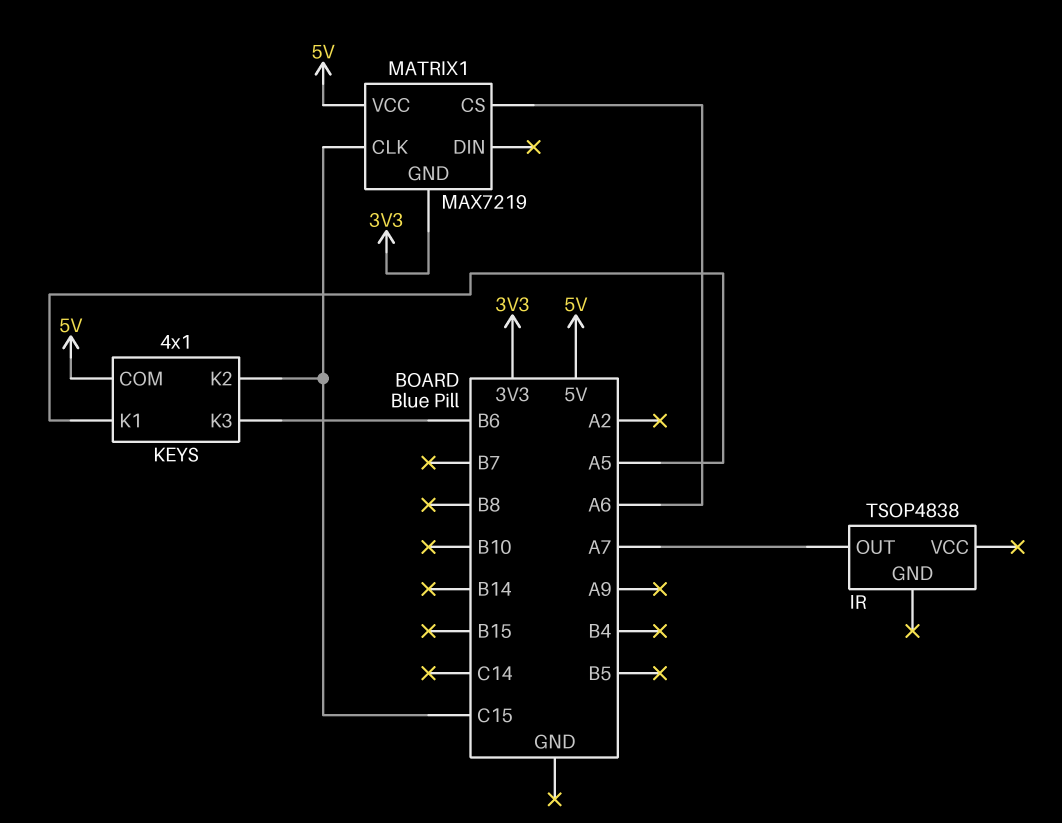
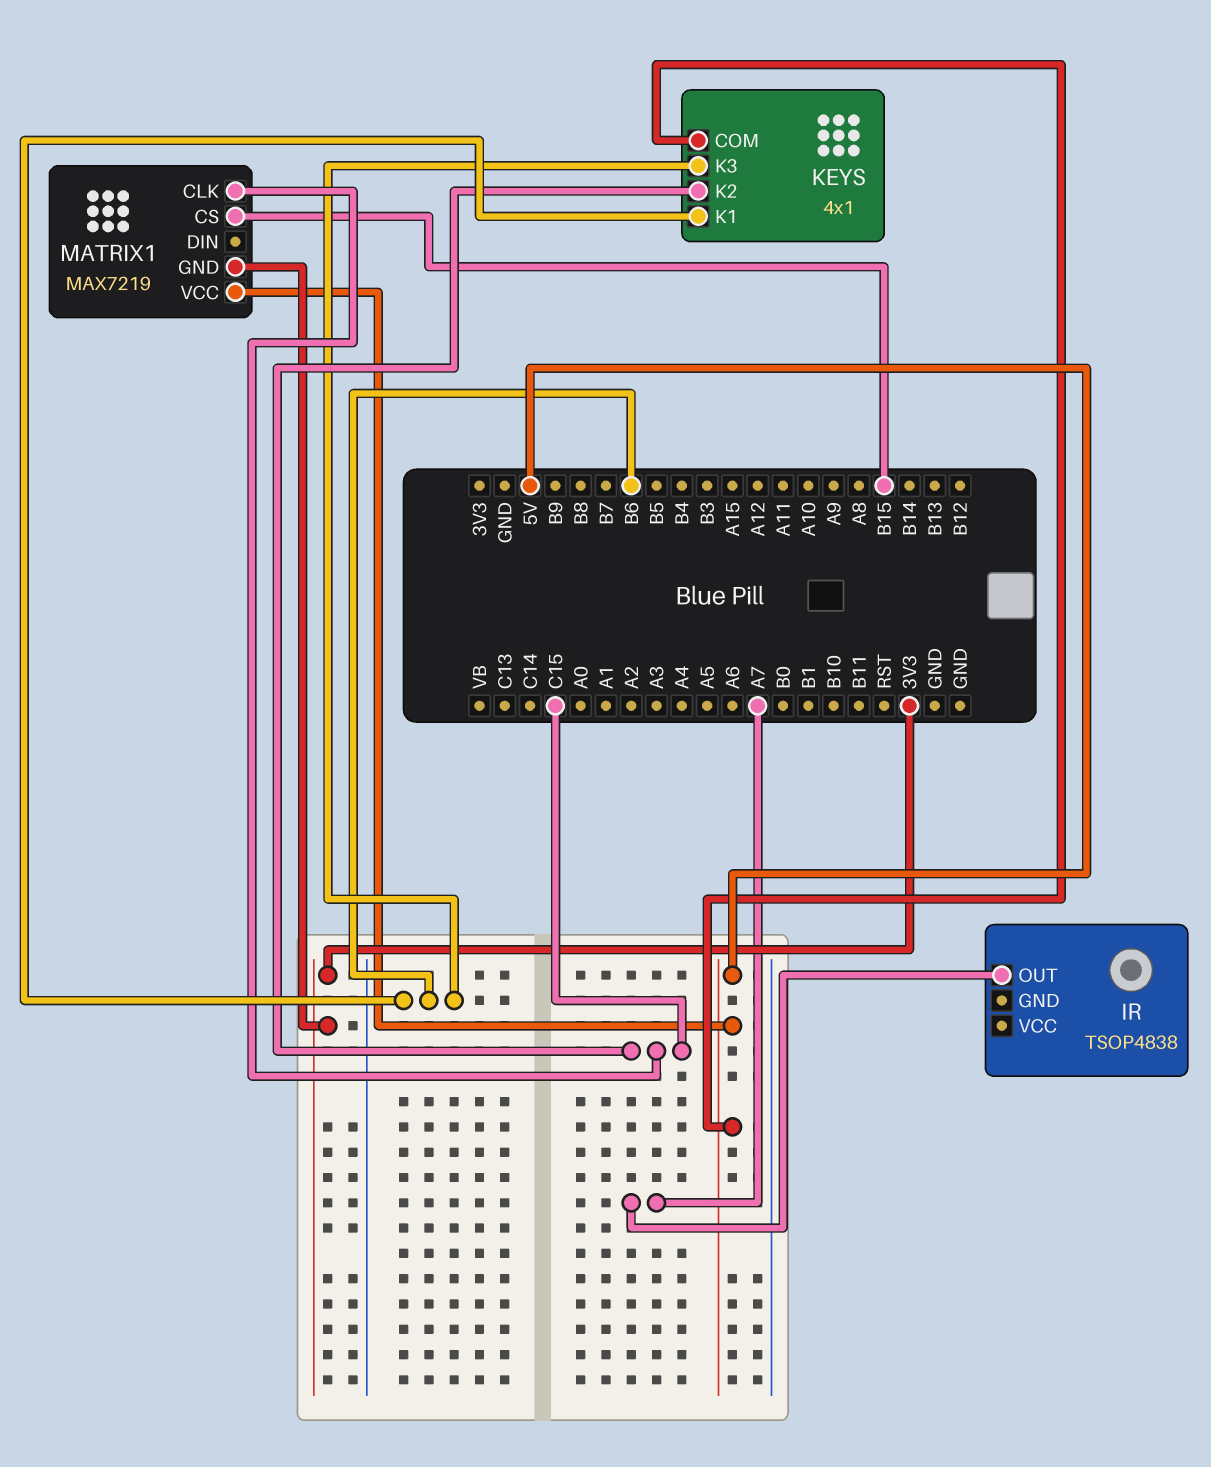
KEYS pin K1: A5 -> B6
MATRIX1 pin CS: A6 -> B15

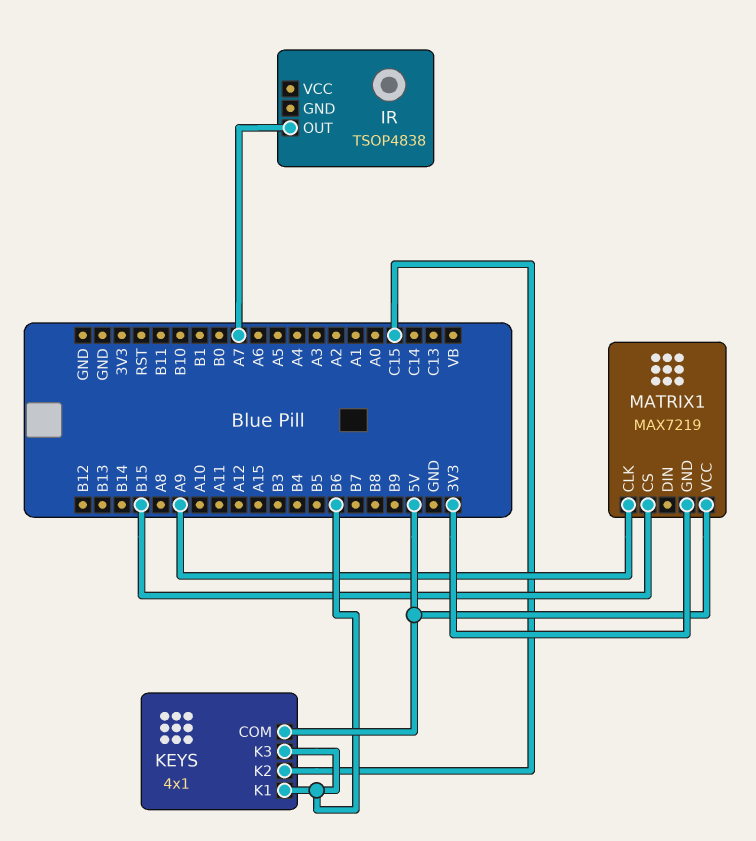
MATRIX1 pin CLK: C15 -> A9

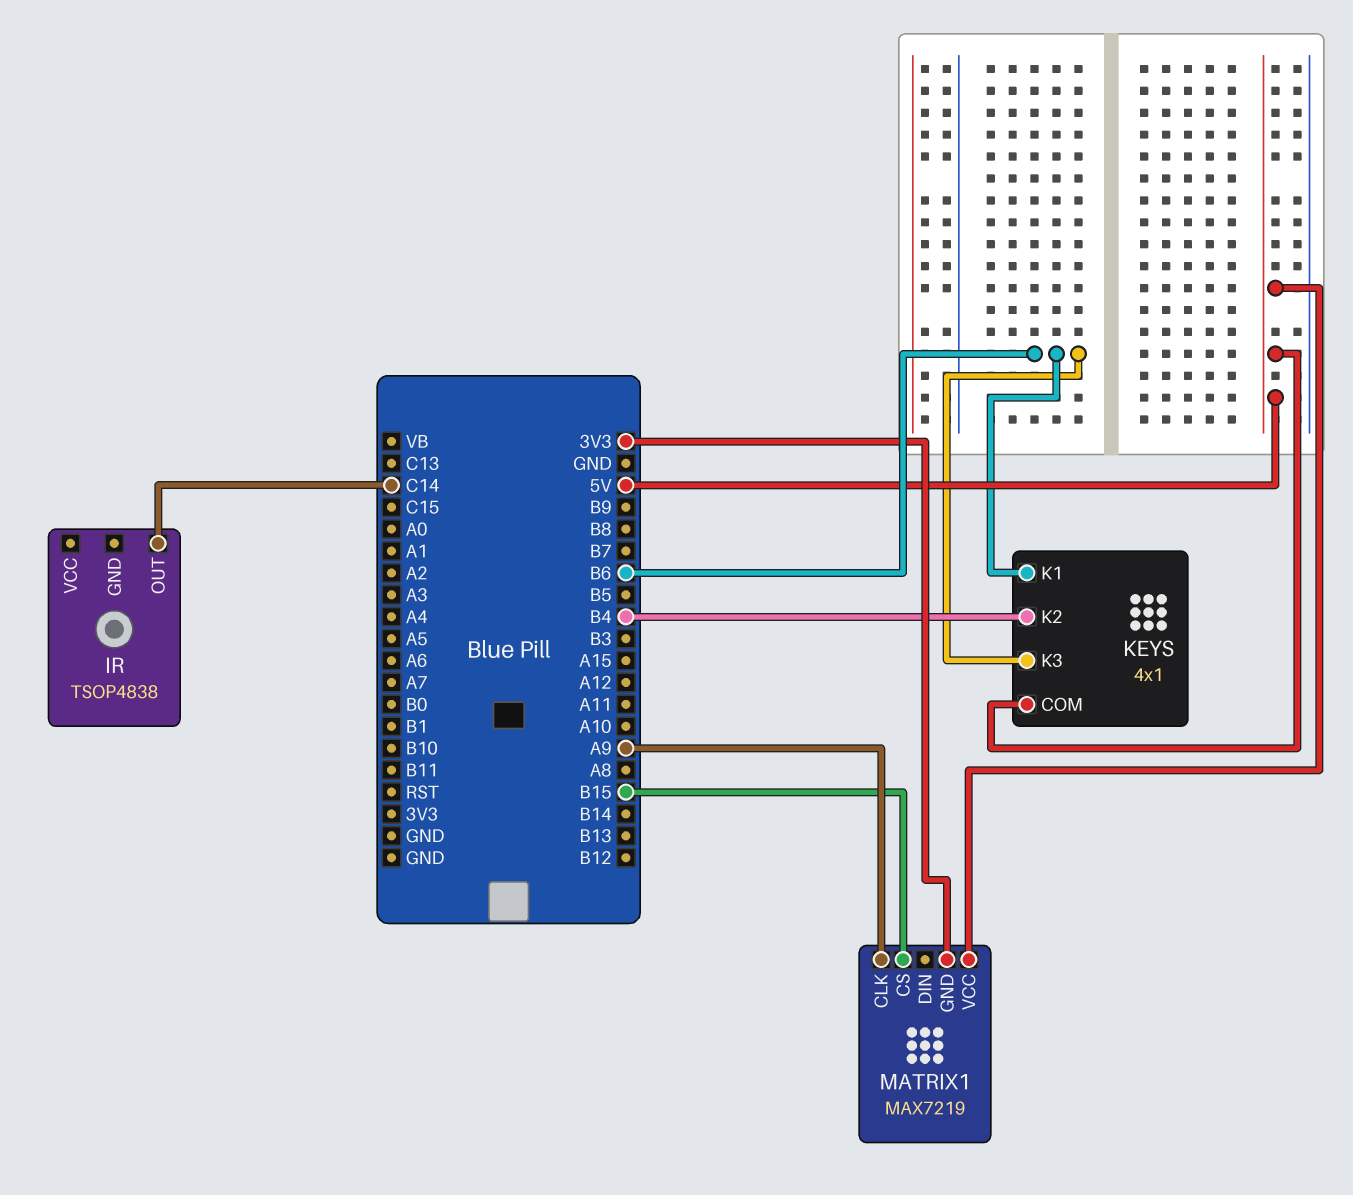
IR pin OUT: A7 -> C14
KEYS pin K2: C15 -> B4

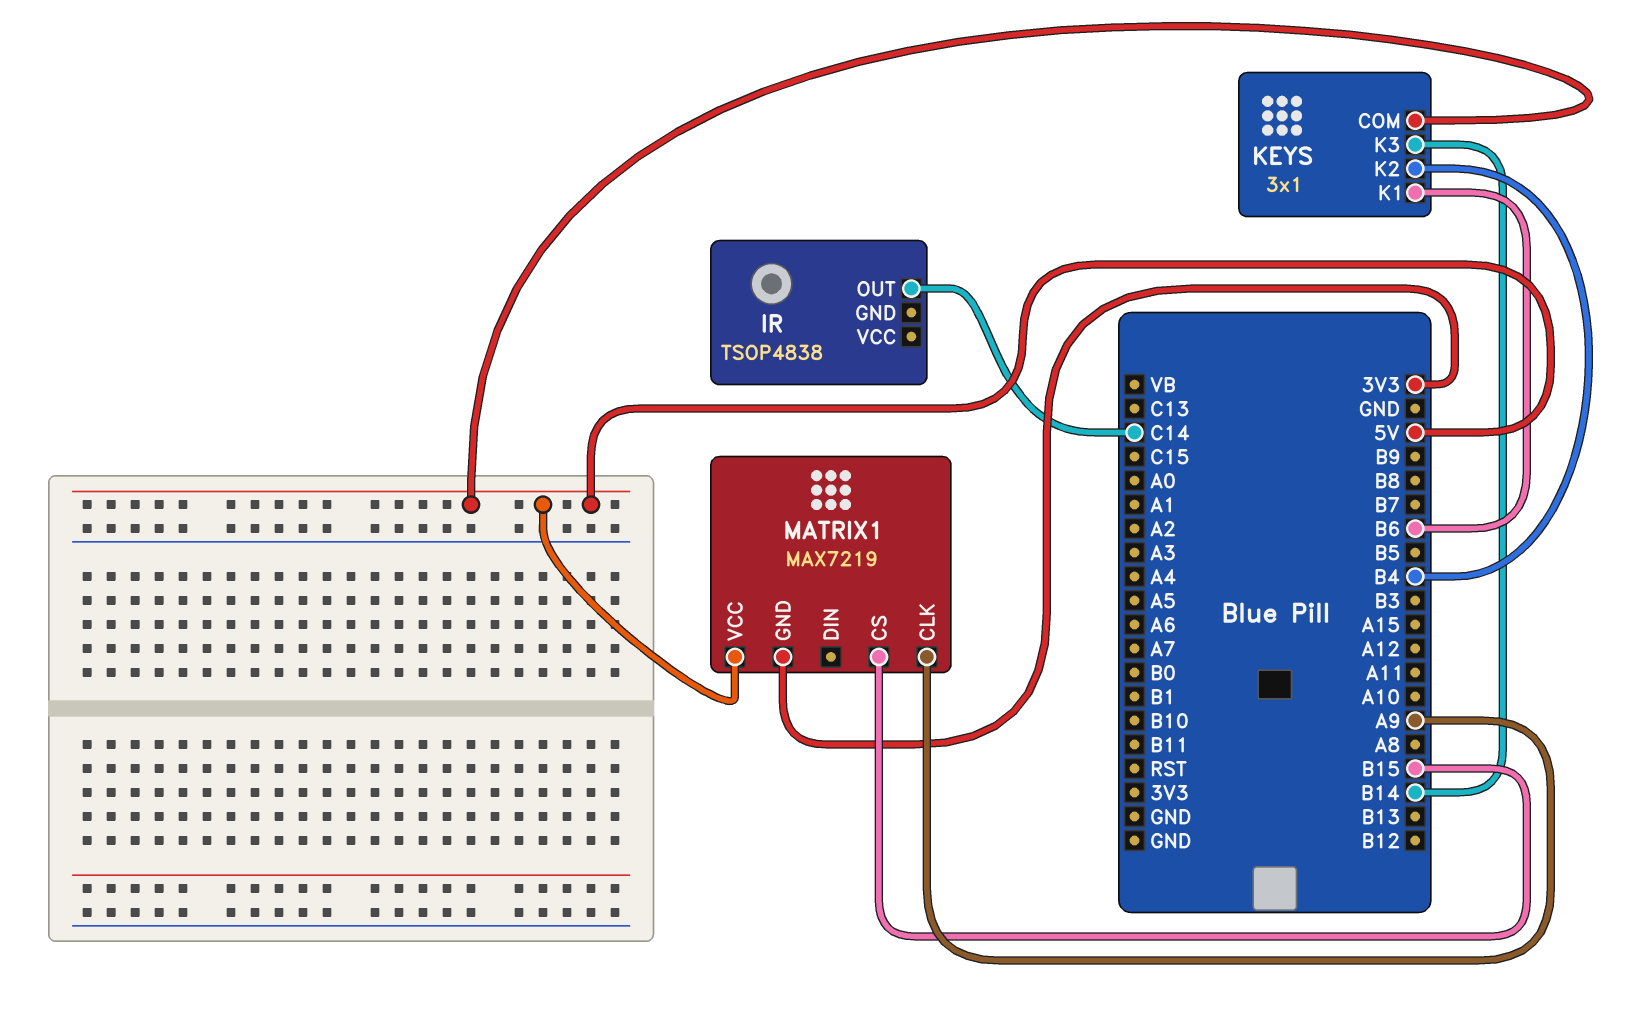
KEYS: 4x1 -> 3x1
KEYS pin K3: B6 -> B14

